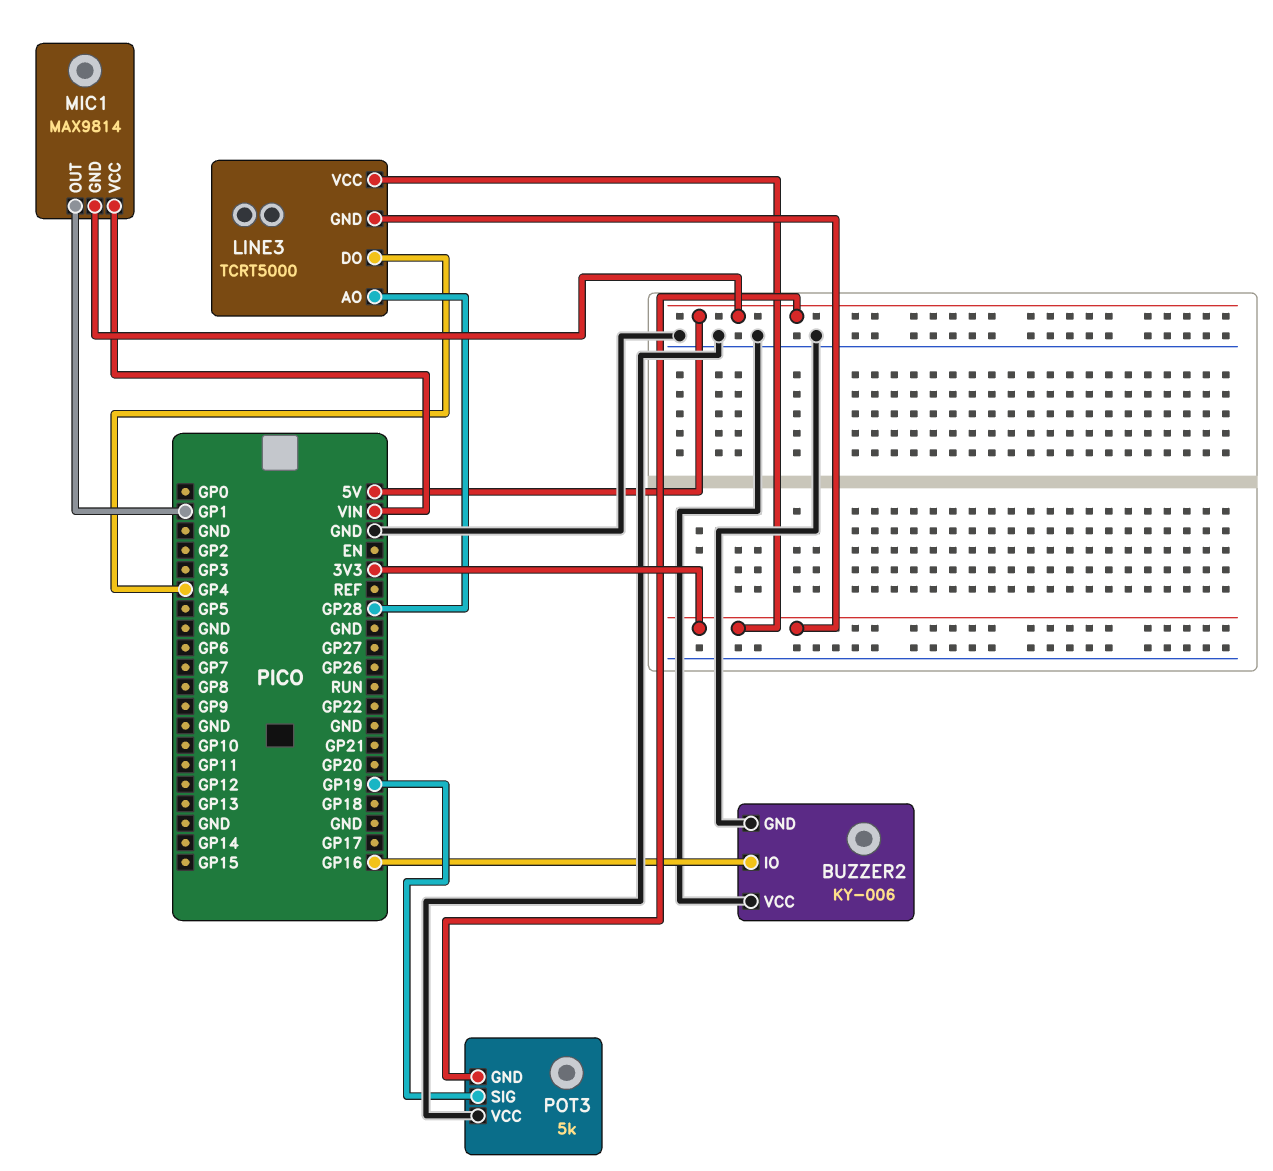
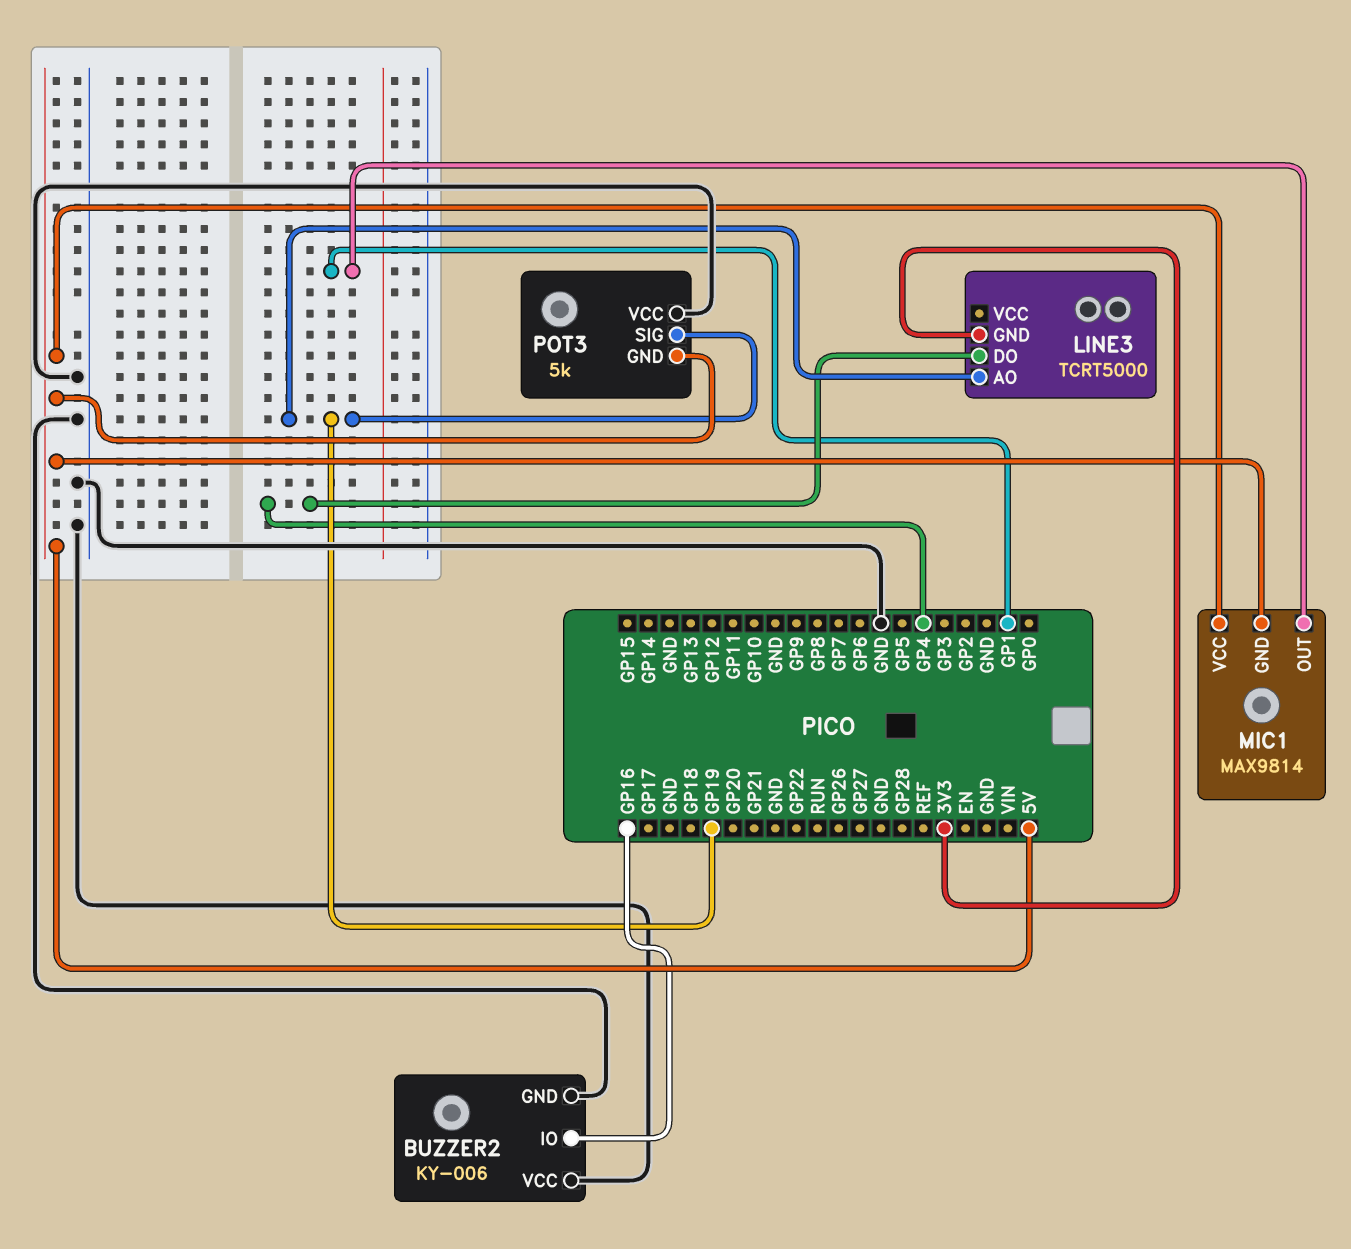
LINE3 pin AO: GP28 -> GP19
LINE3 pin VCC: 3V3 -> none
MIC1 pin VCC: VIN -> 5V

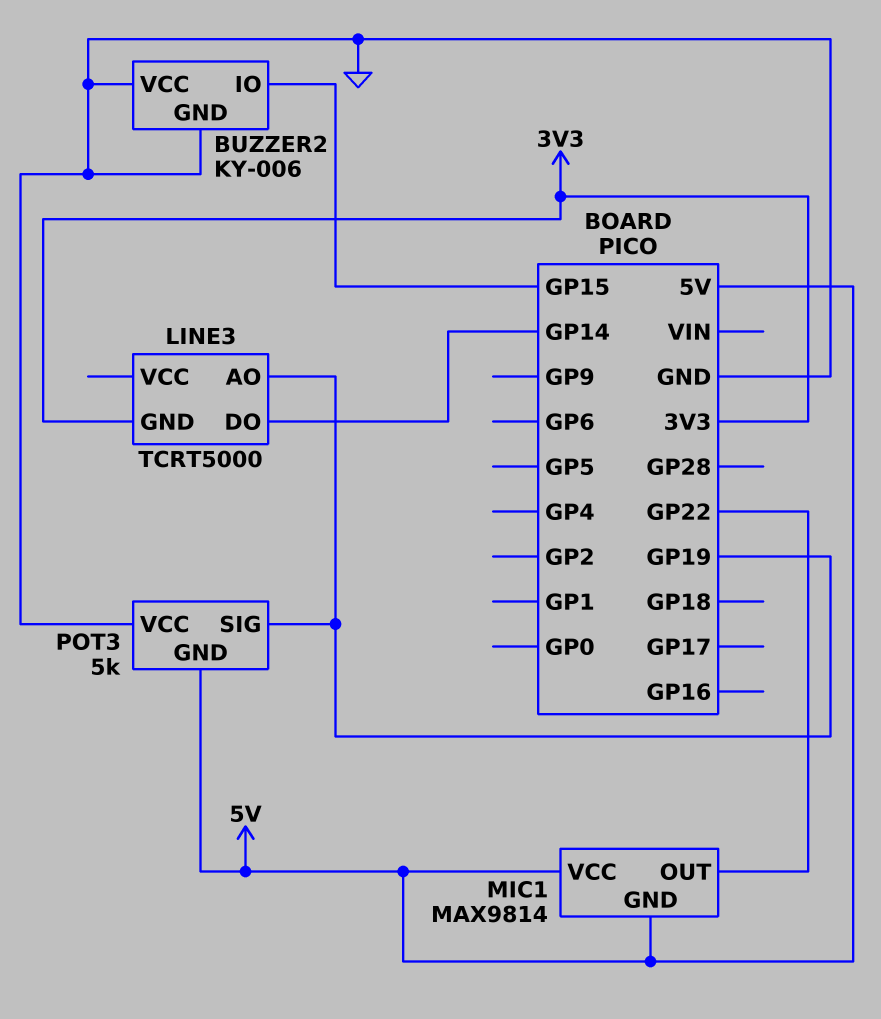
BUZZER2 pin IO: GP16 -> GP15
LINE3 pin DO: GP4 -> GP14
MIC1 pin OUT: GP1 -> GP22

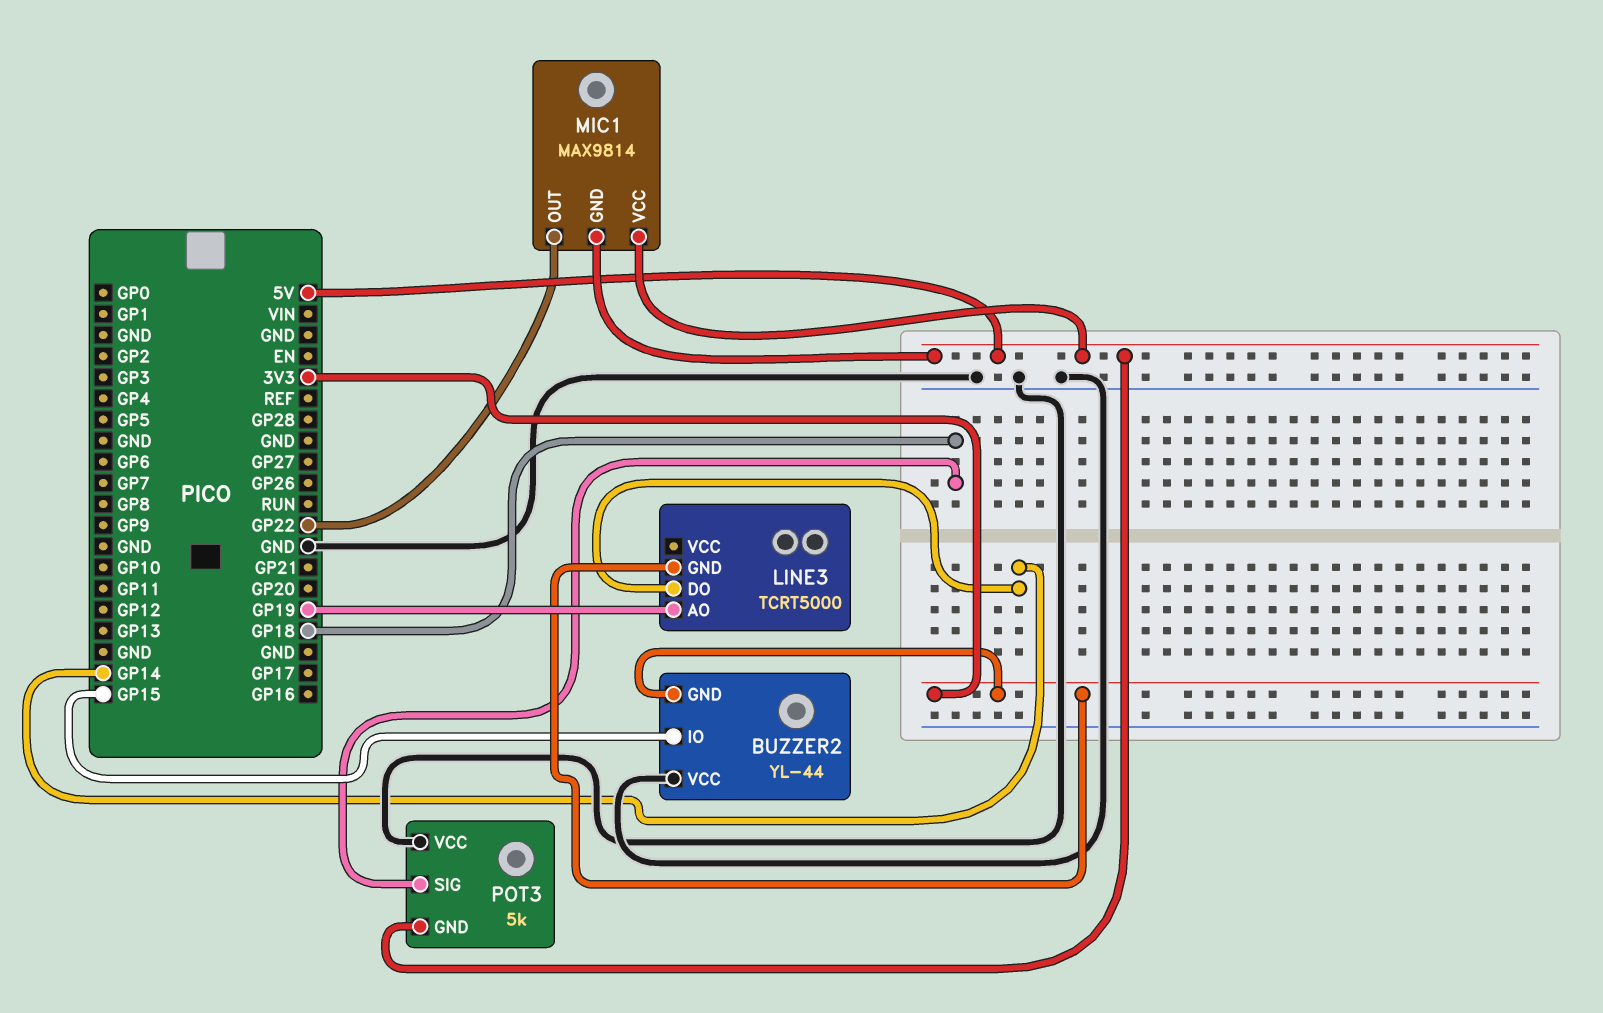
BUZZER2: KY-006 -> YL-44
BUZZER2 pin GND: GND -> 3V3
POT3 pin SIG: GP19 -> GP18

